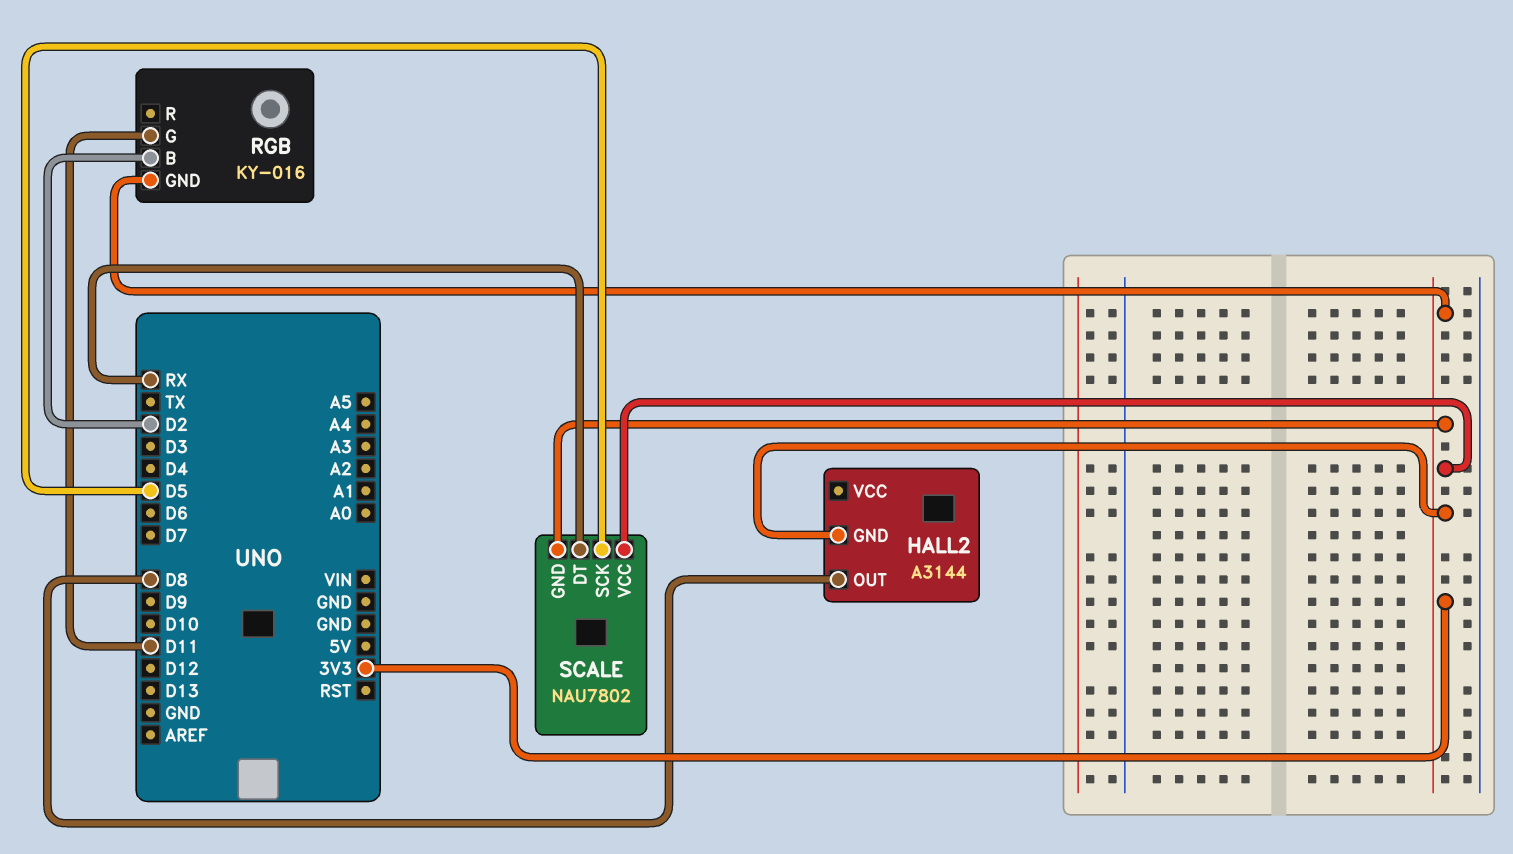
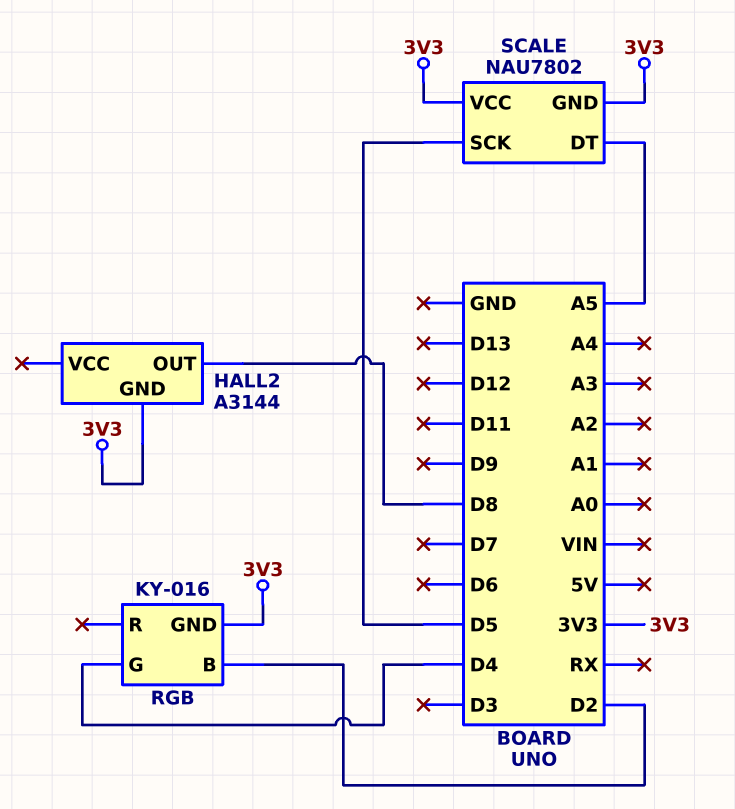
RGB pin G: D11 -> D4
SCALE pin DT: RX -> A5

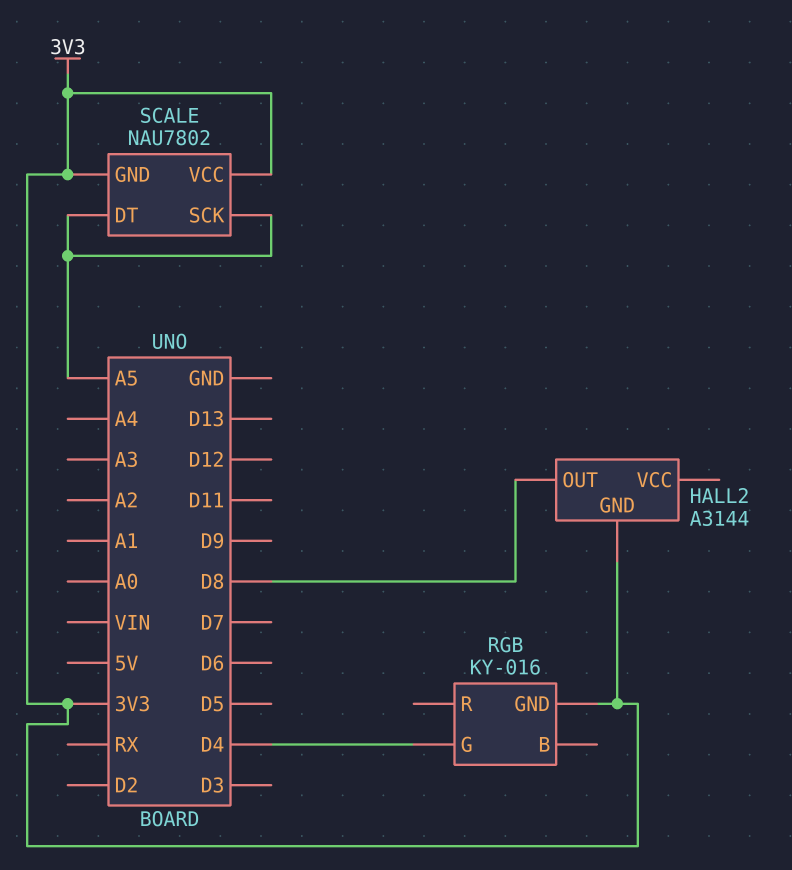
RGB pin B: D2 -> none
SCALE pin SCK: D5 -> A5

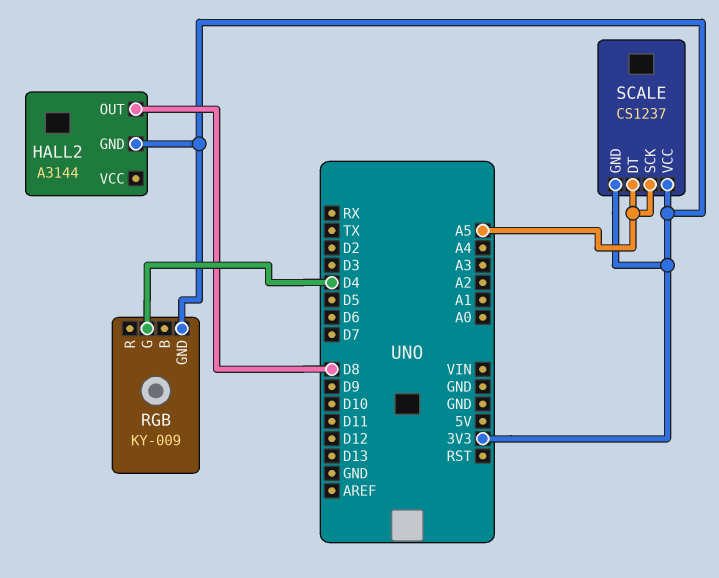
RGB: KY-016 -> KY-009
SCALE: NAU7802 -> CS1237

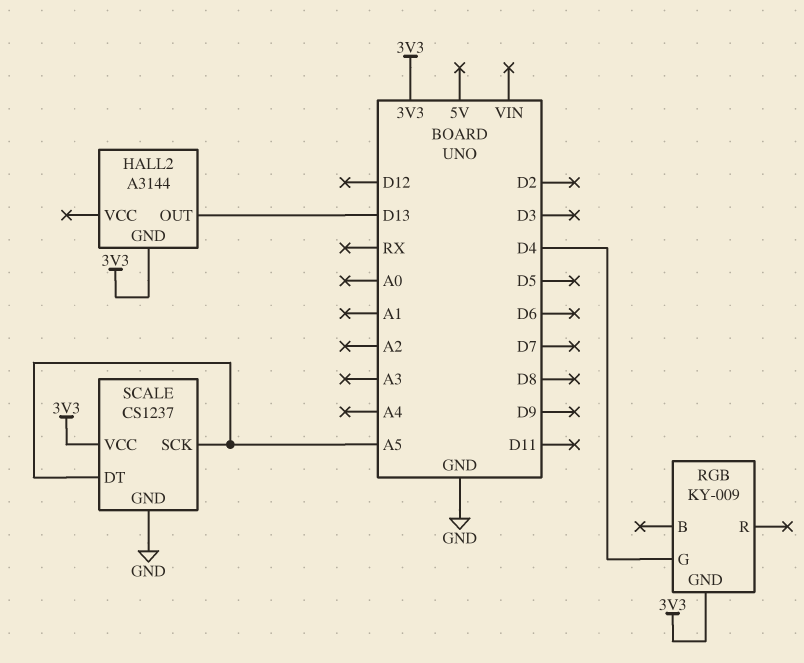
HALL2 pin OUT: D8 -> D13
SCALE pin GND: 3V3 -> GND

